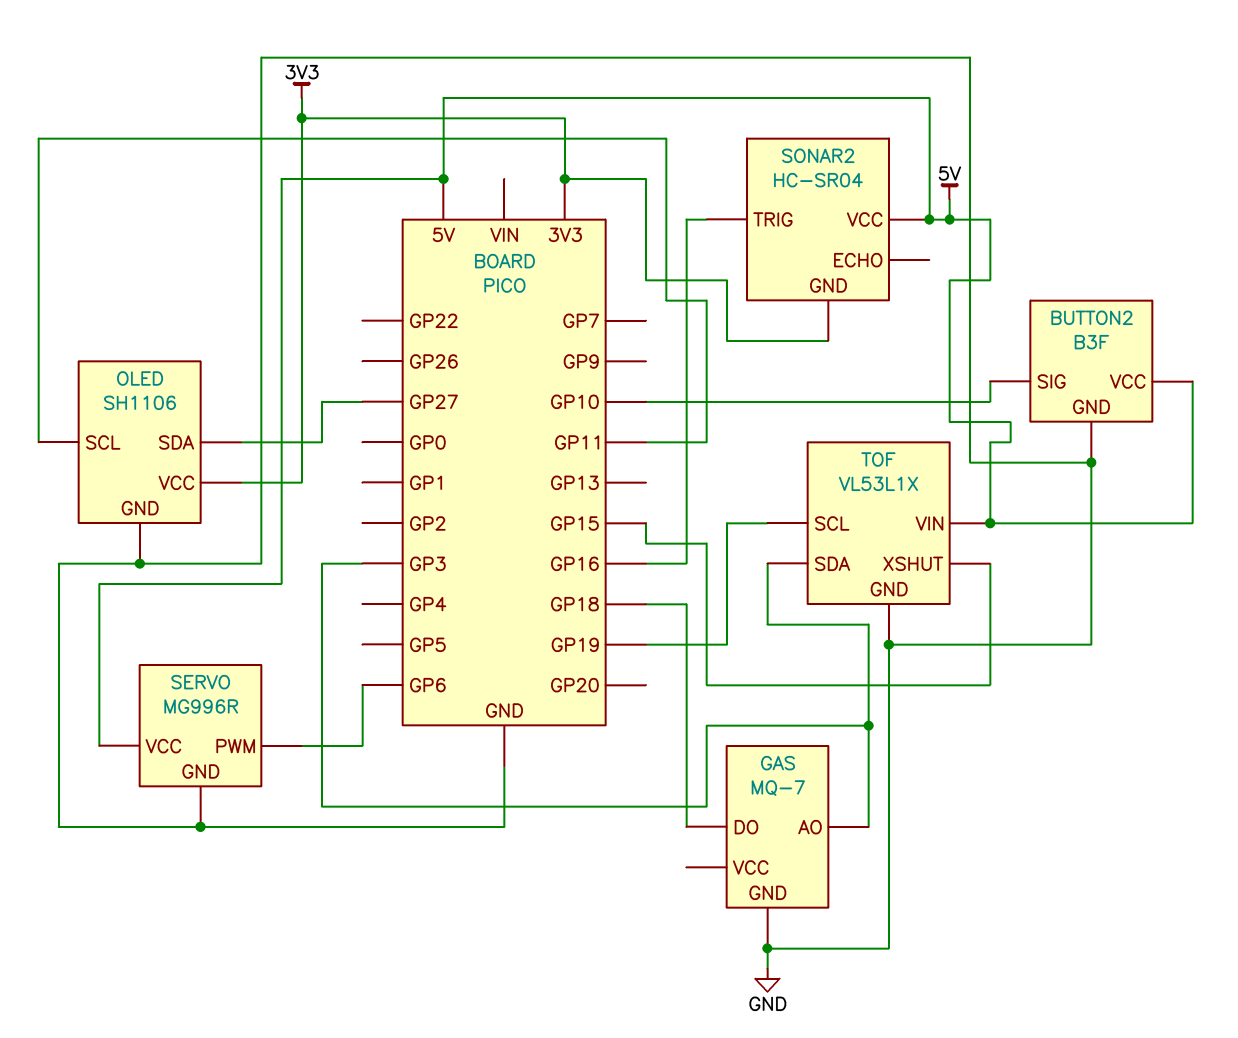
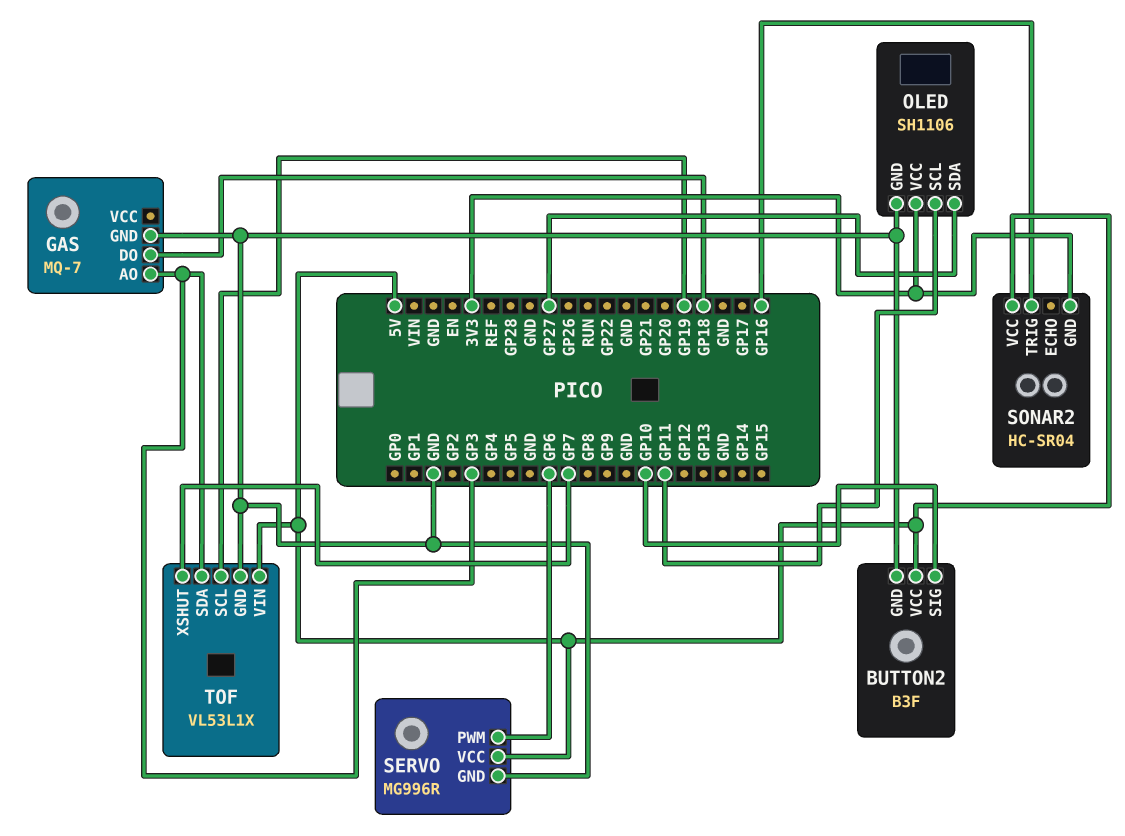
TOF pin XSHUT: GP15 -> GP7

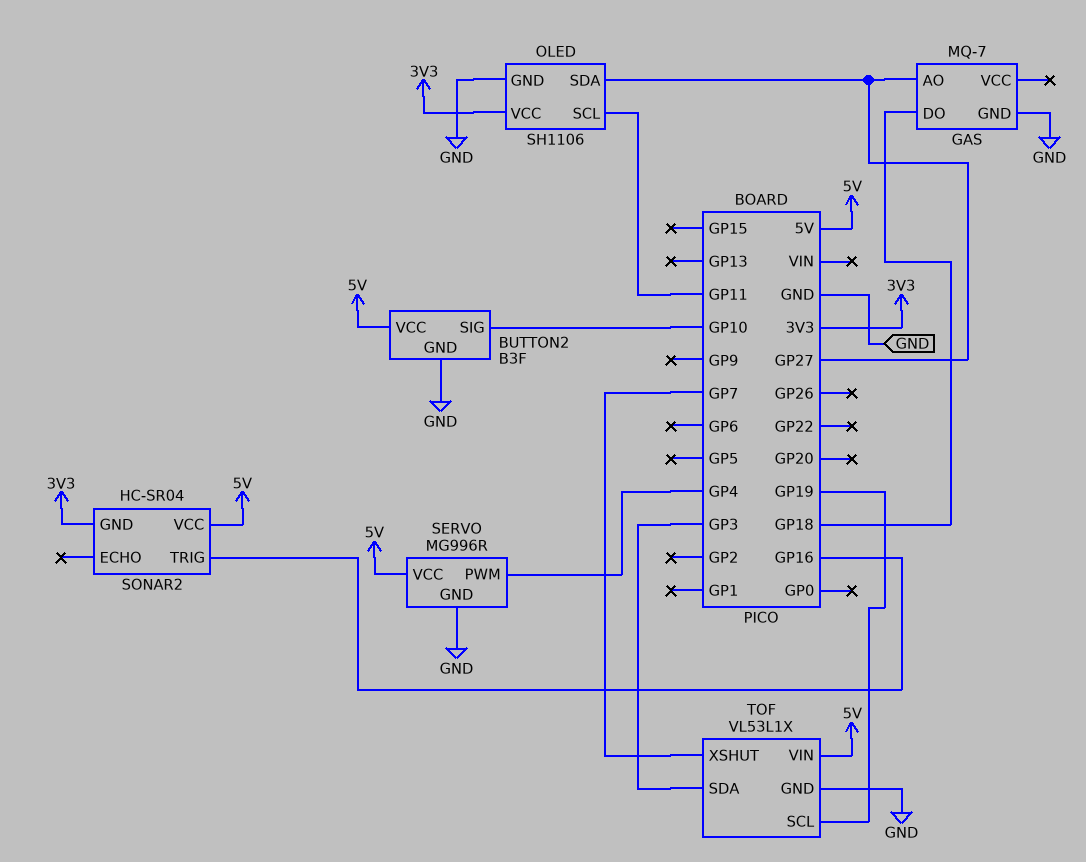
GAS pin AO: GP3 -> GP27
SERVO pin PWM: GP6 -> GP4

